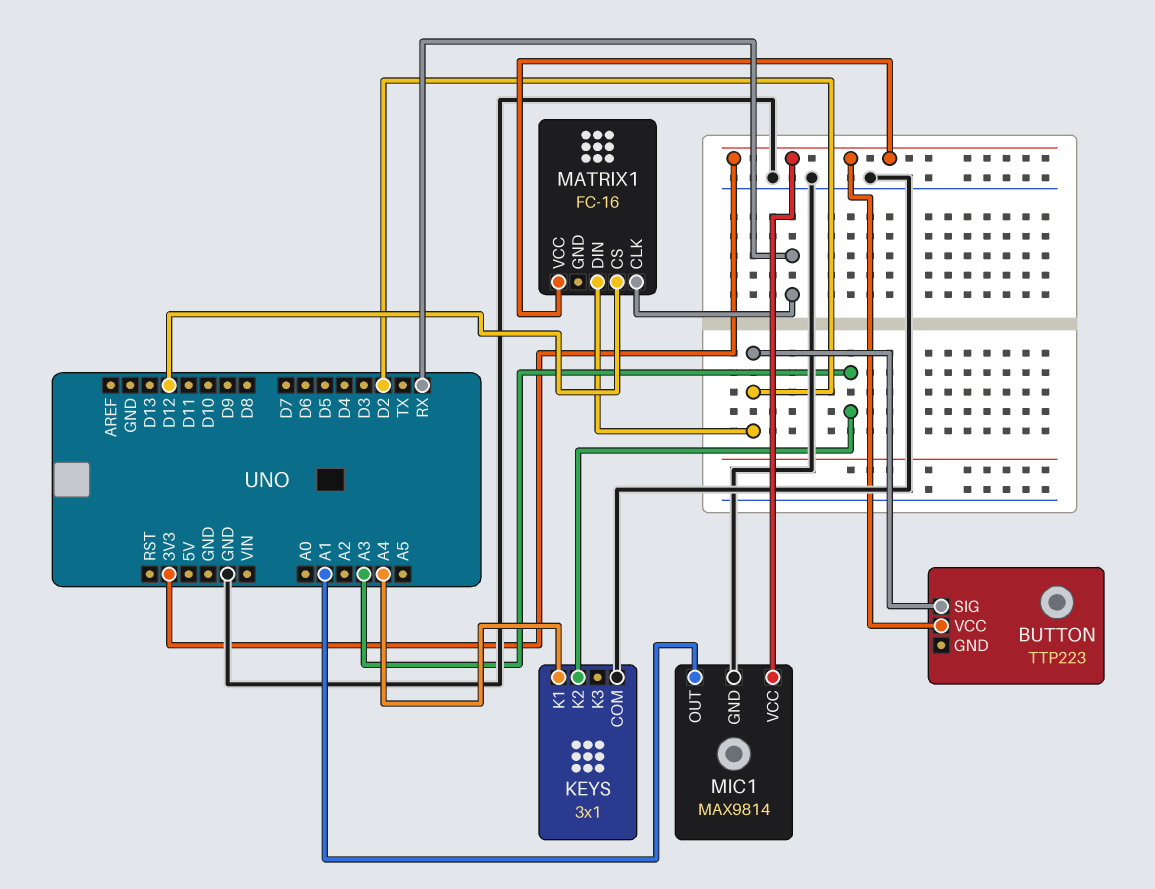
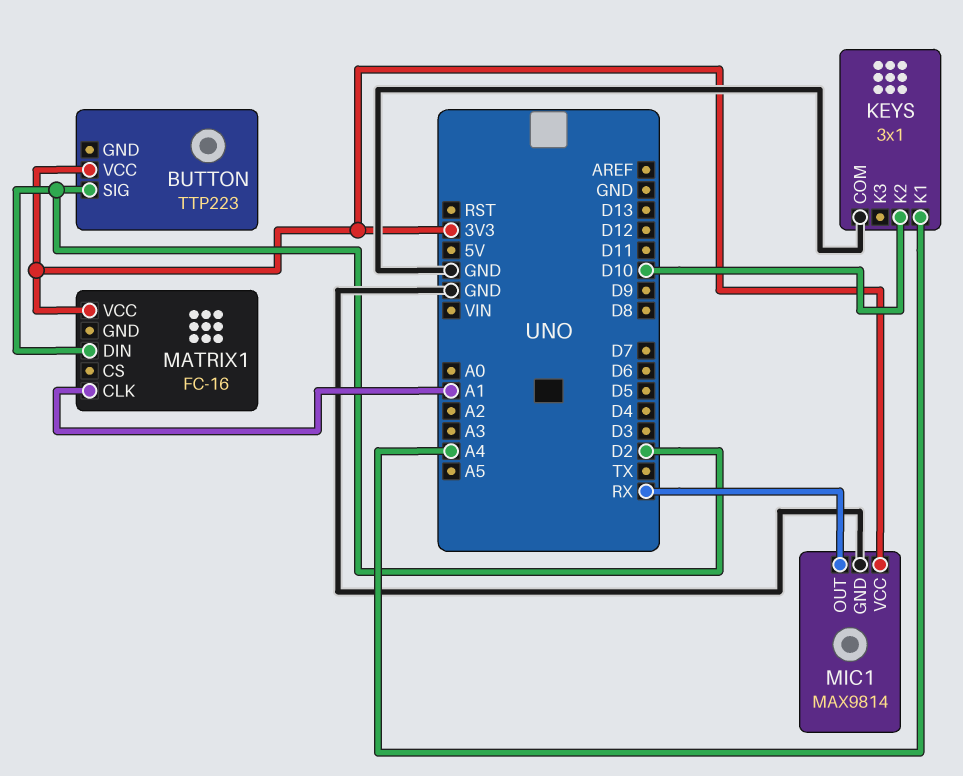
KEYS pin K2: A3 -> D10
MATRIX1 pin CLK: RX -> A1
MATRIX1 pin CS: D12 -> none
MIC1 pin OUT: A1 -> RX

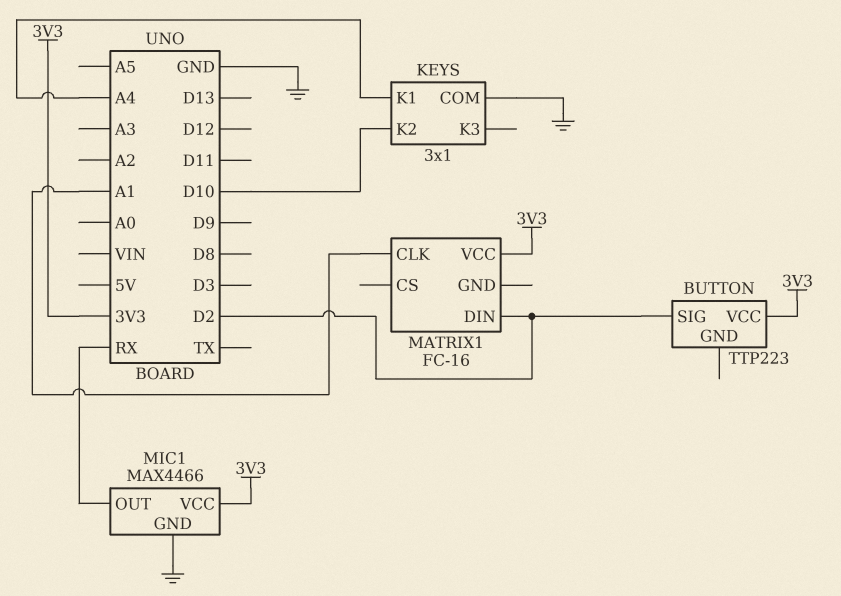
MIC1: MAX9814 -> MAX4466

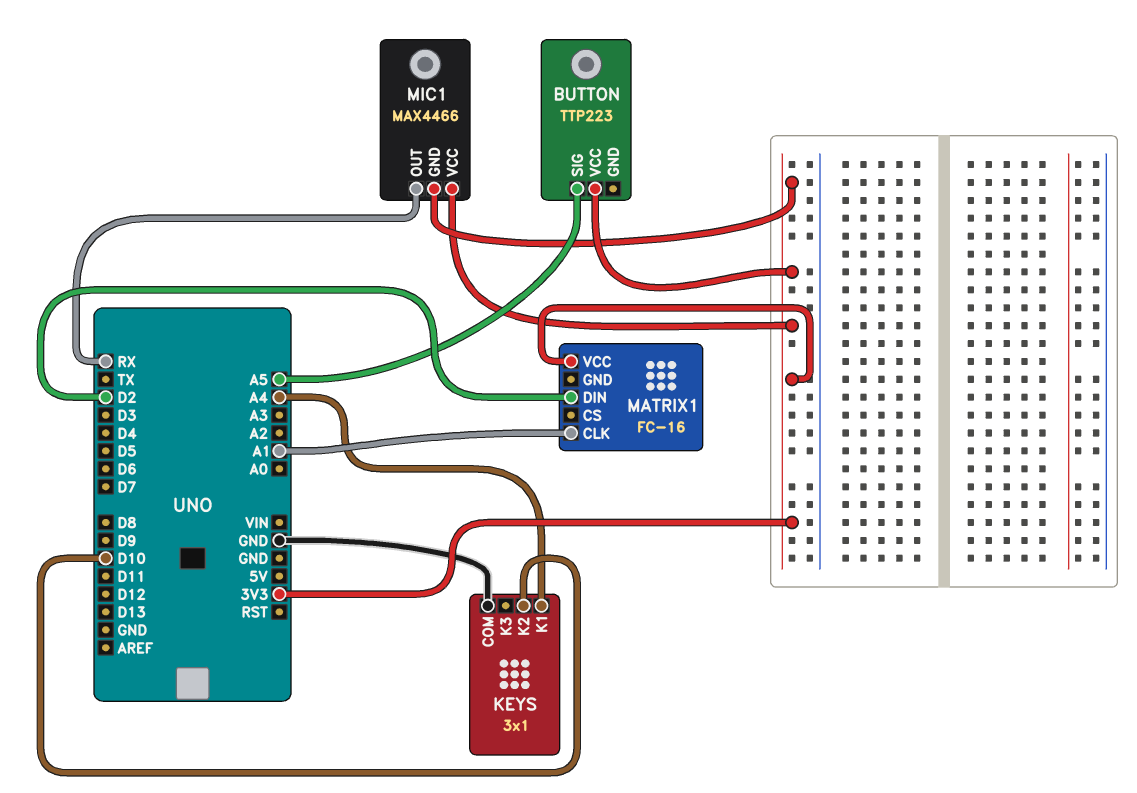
BUTTON pin SIG: D2 -> A5
MIC1 pin GND: GND -> 3V3

